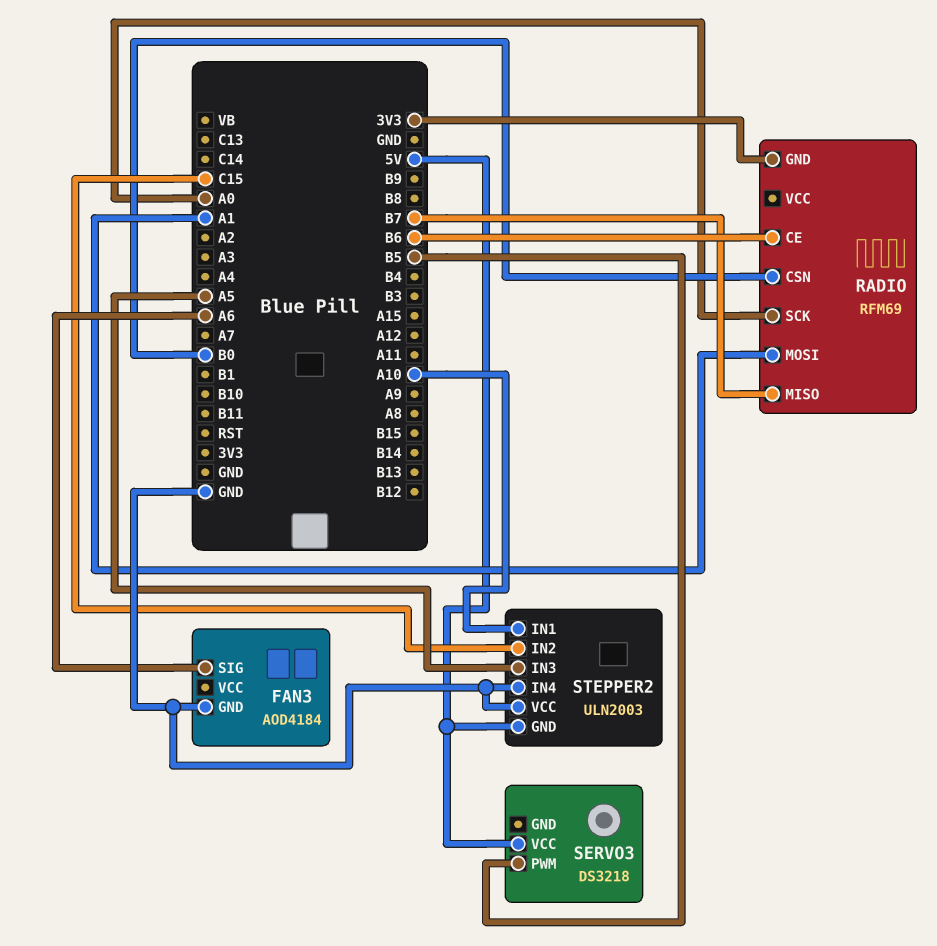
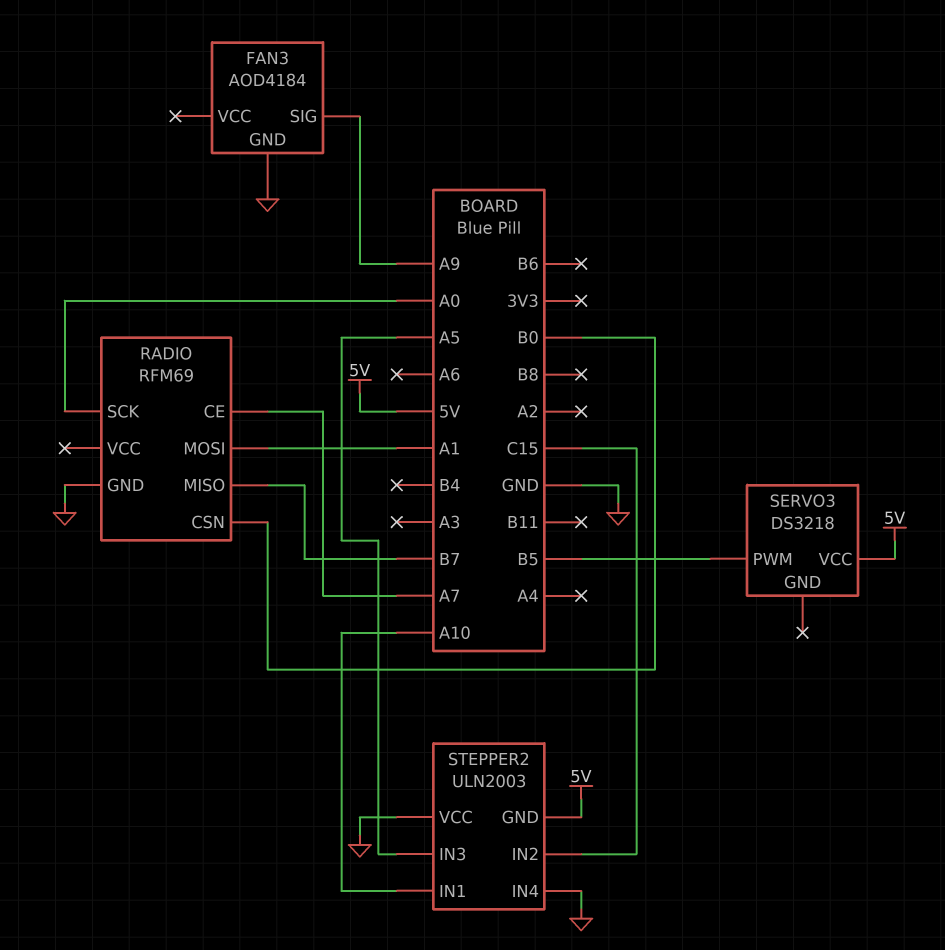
FAN3 pin SIG: A6 -> A9
RADIO pin CE: B6 -> A7
RADIO pin GND: 3V3 -> GND

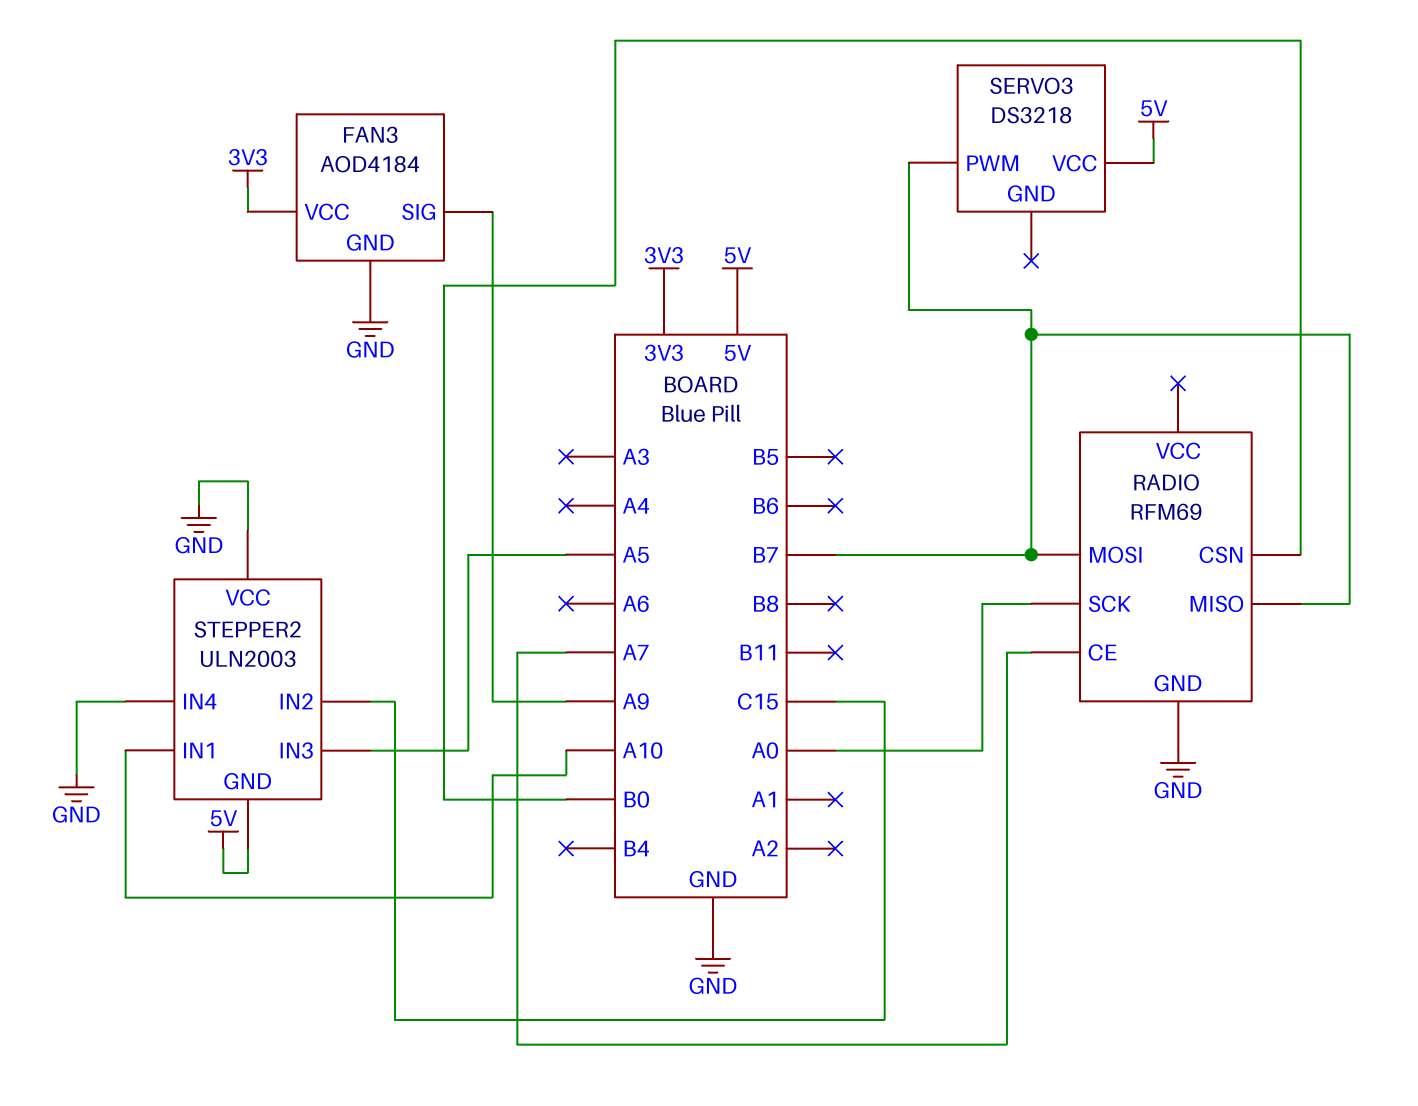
FAN3 pin VCC: none -> 3V3
RADIO pin MOSI: A1 -> B7
SERVO3 pin PWM: B5 -> B7

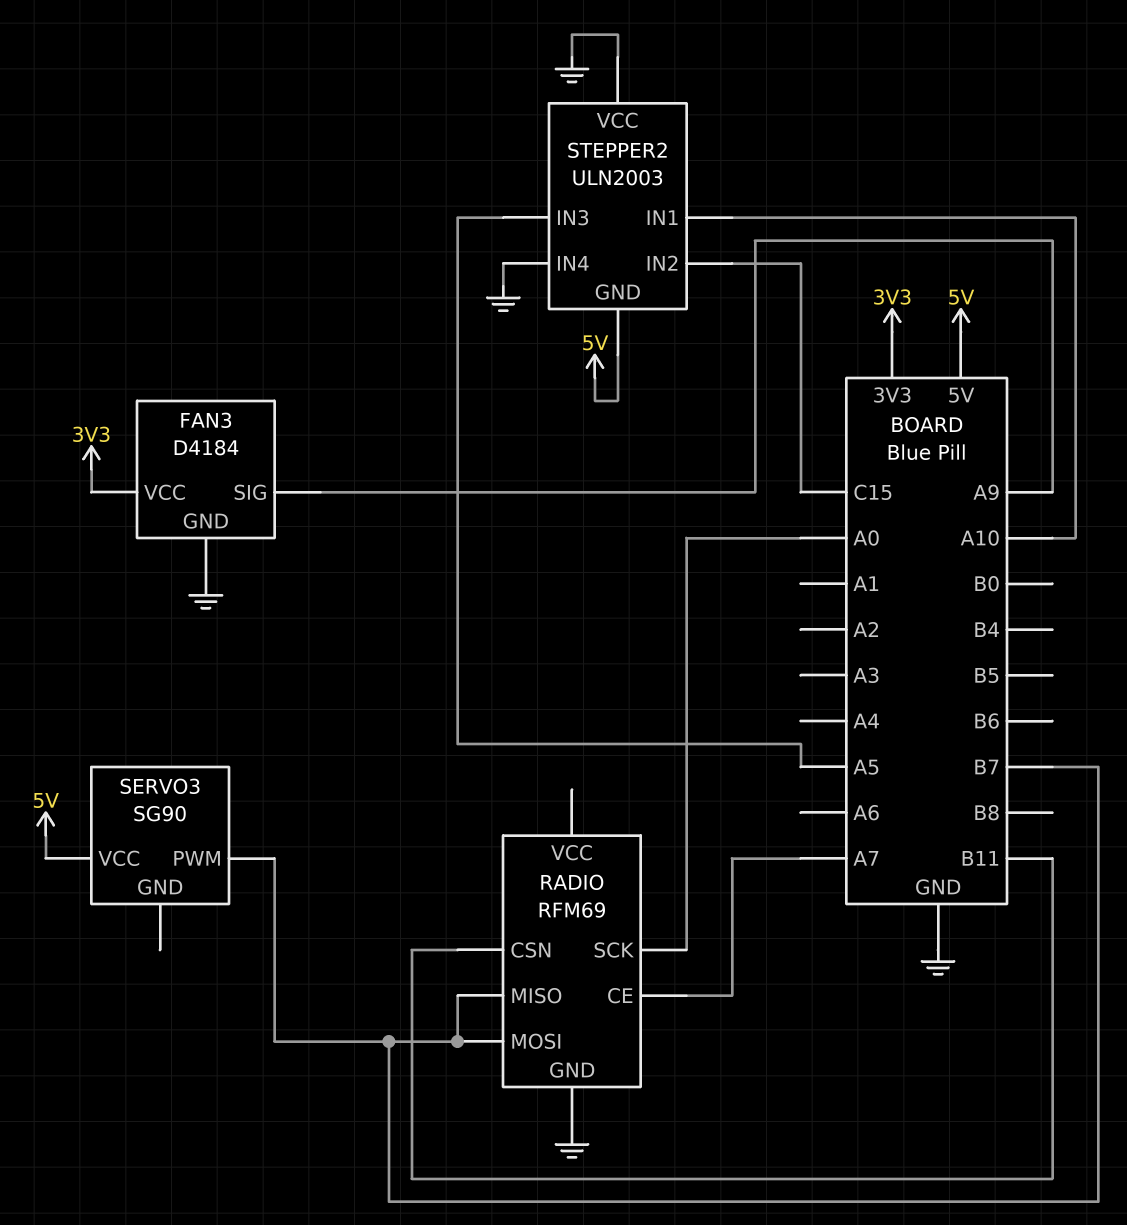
FAN3: AOD4184 -> D4184
RADIO pin CSN: B0 -> B11
SERVO3: DS3218 -> SG90

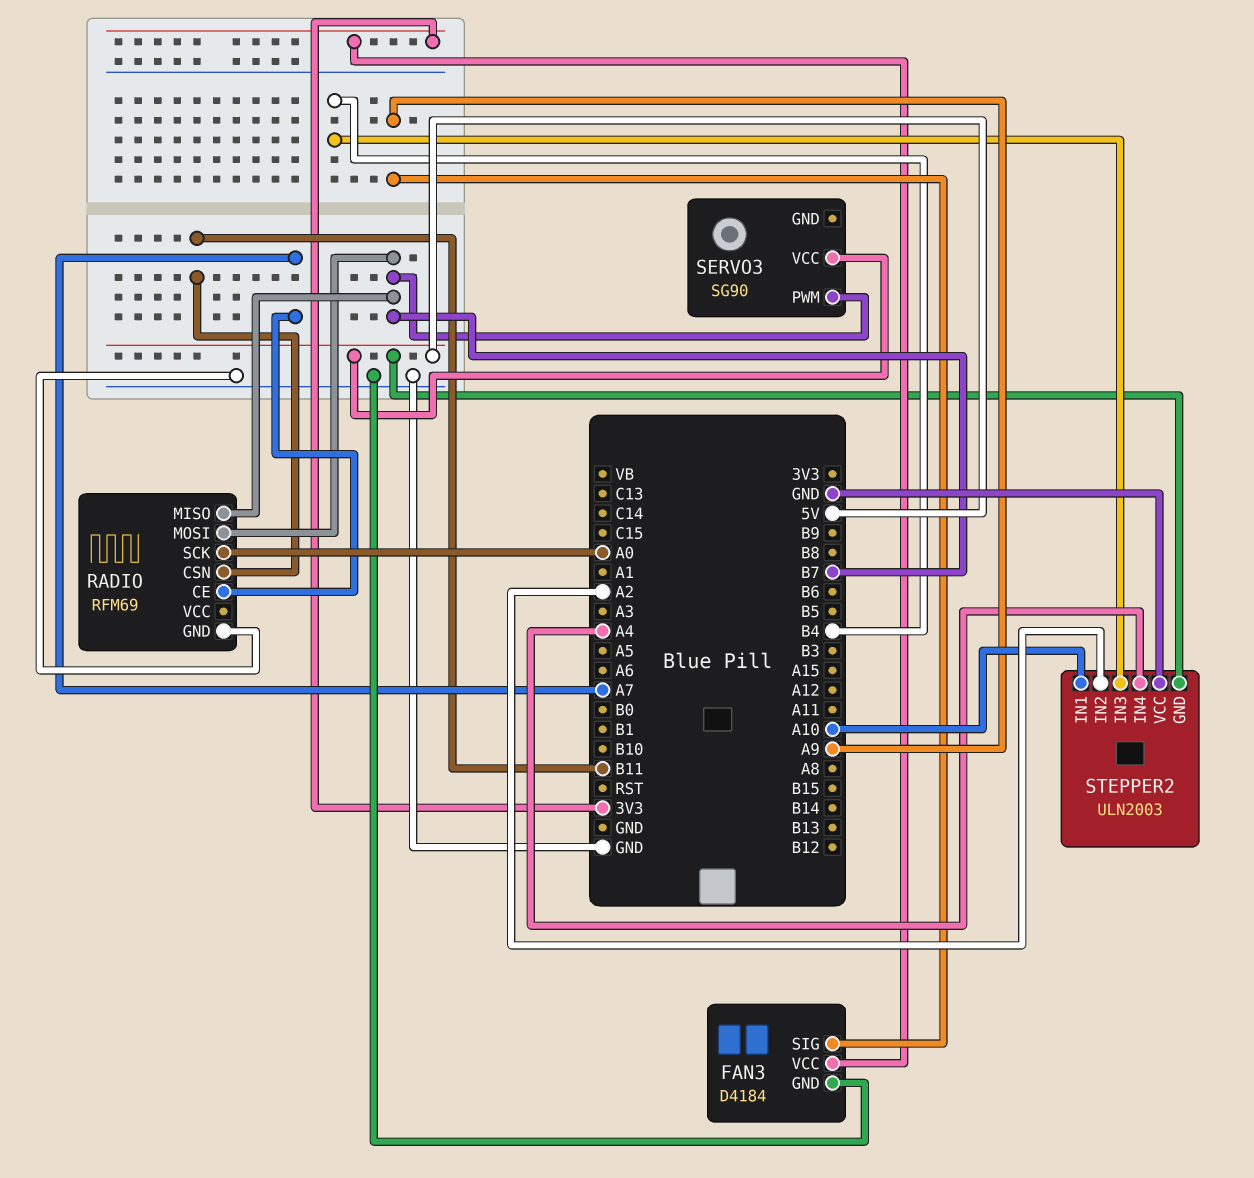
STEPPER2 pin IN2: C15 -> A2
STEPPER2 pin IN3: A5 -> B4
STEPPER2 pin IN4: GND -> A4

